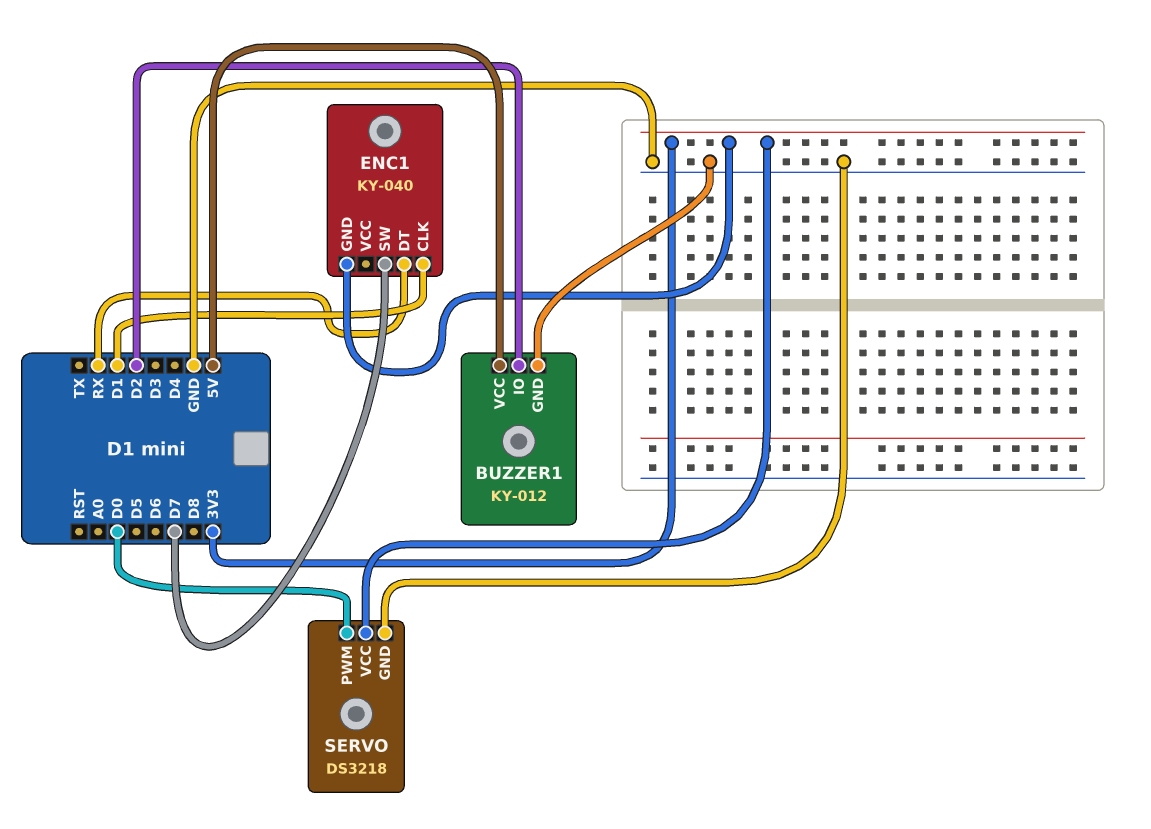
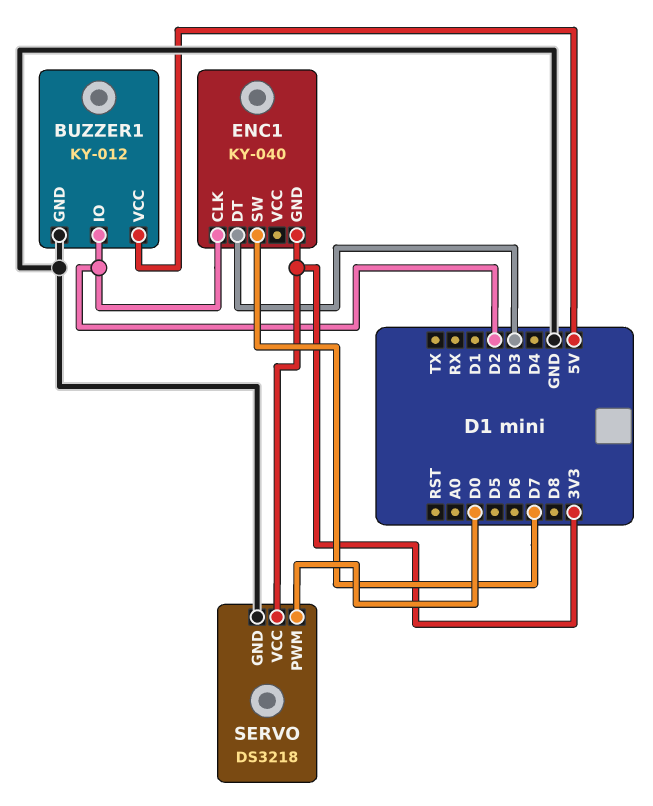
ENC1 pin CLK: D1 -> D2
ENC1 pin DT: RX -> D3

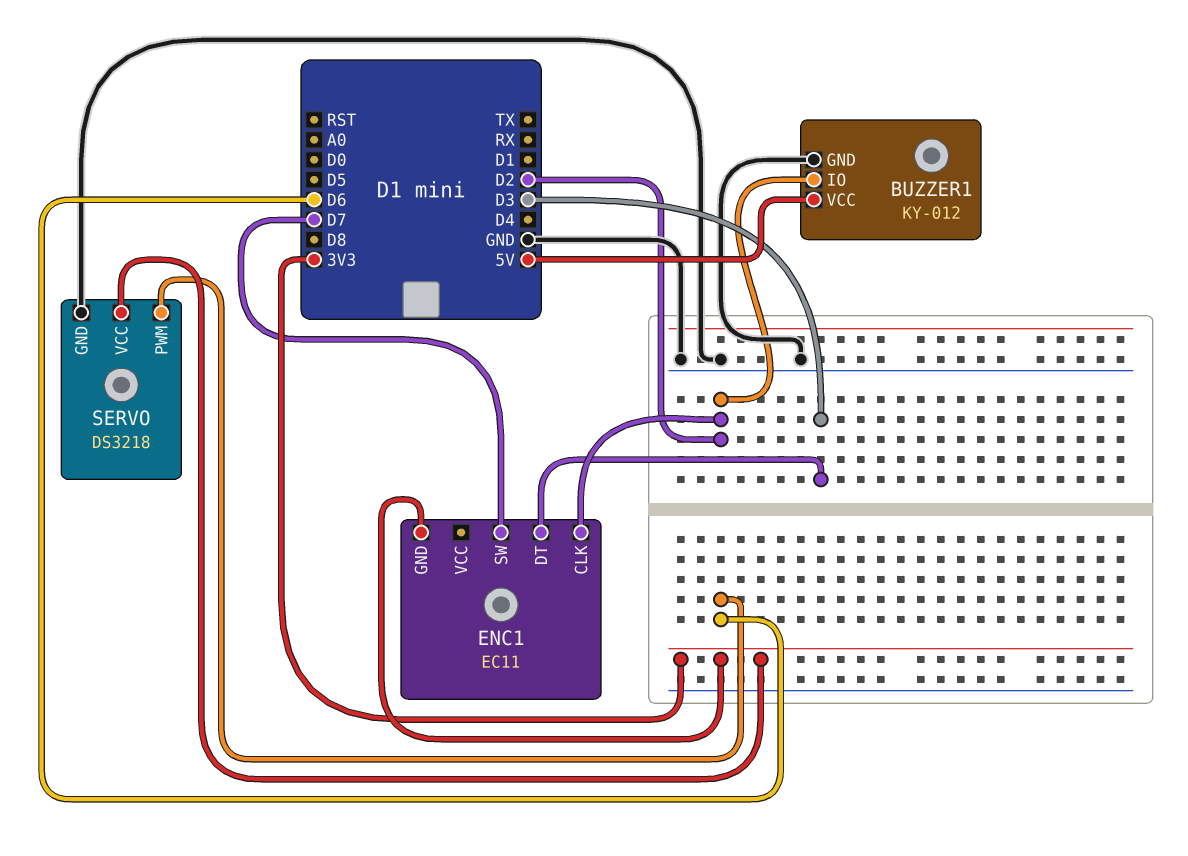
ENC1: KY-040 -> EC11
SERVO pin PWM: D0 -> D6

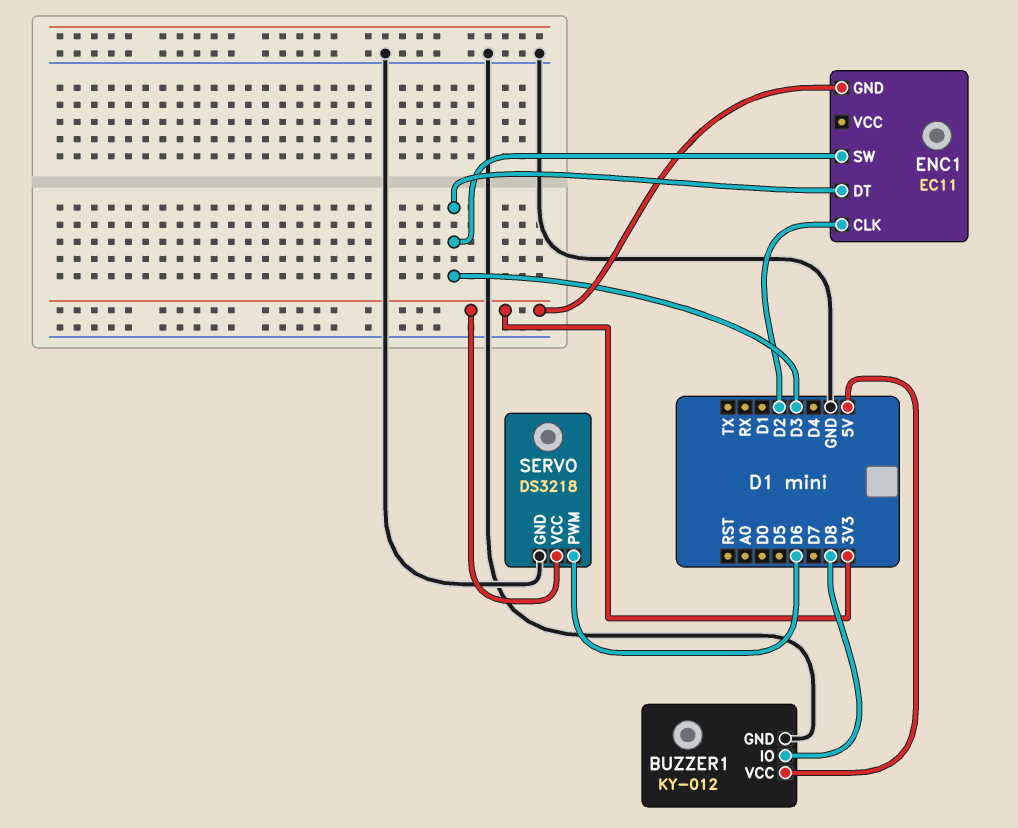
BUZZER1 pin IO: D2 -> D8
ENC1 pin SW: D7 -> D3

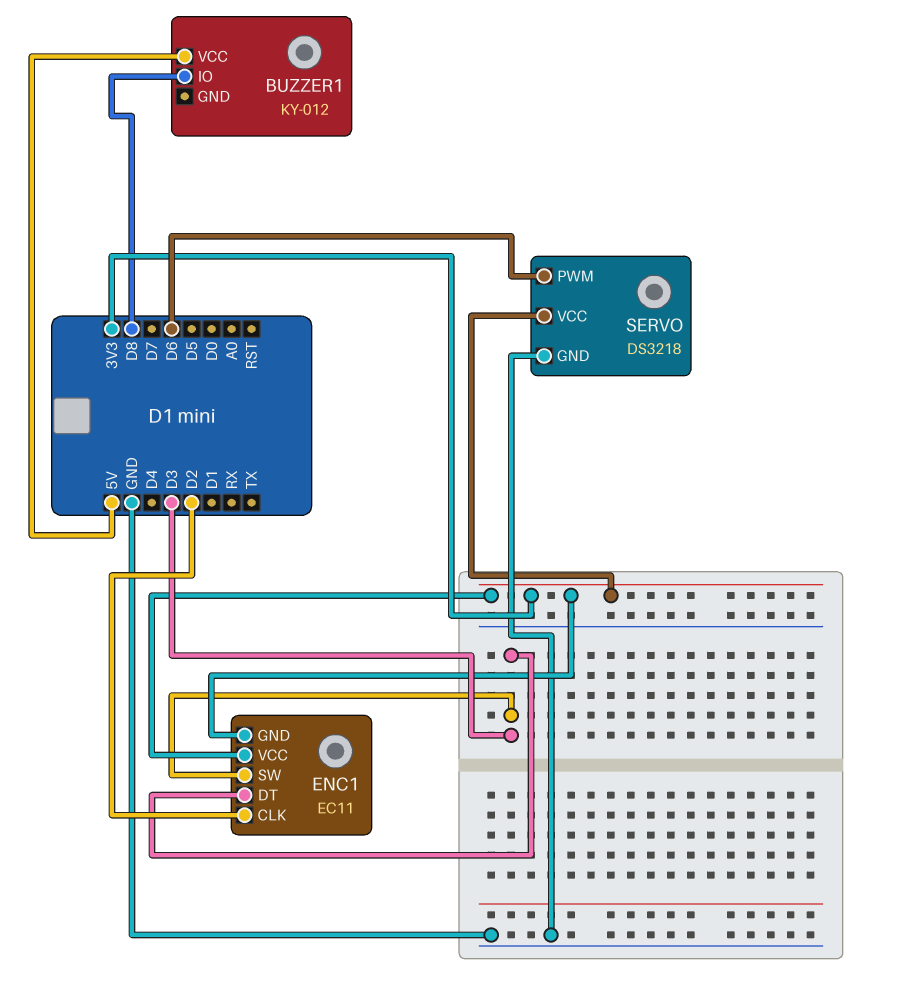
BUZZER1 pin GND: GND -> none
ENC1 pin VCC: none -> 3V3

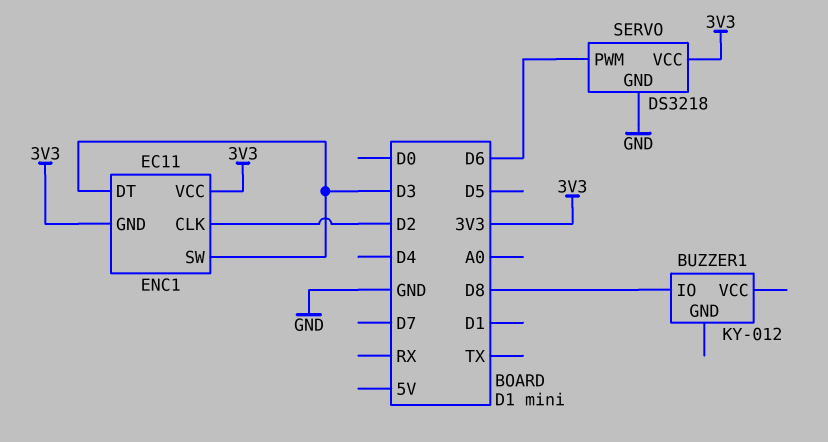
BUZZER1 pin VCC: 5V -> none

